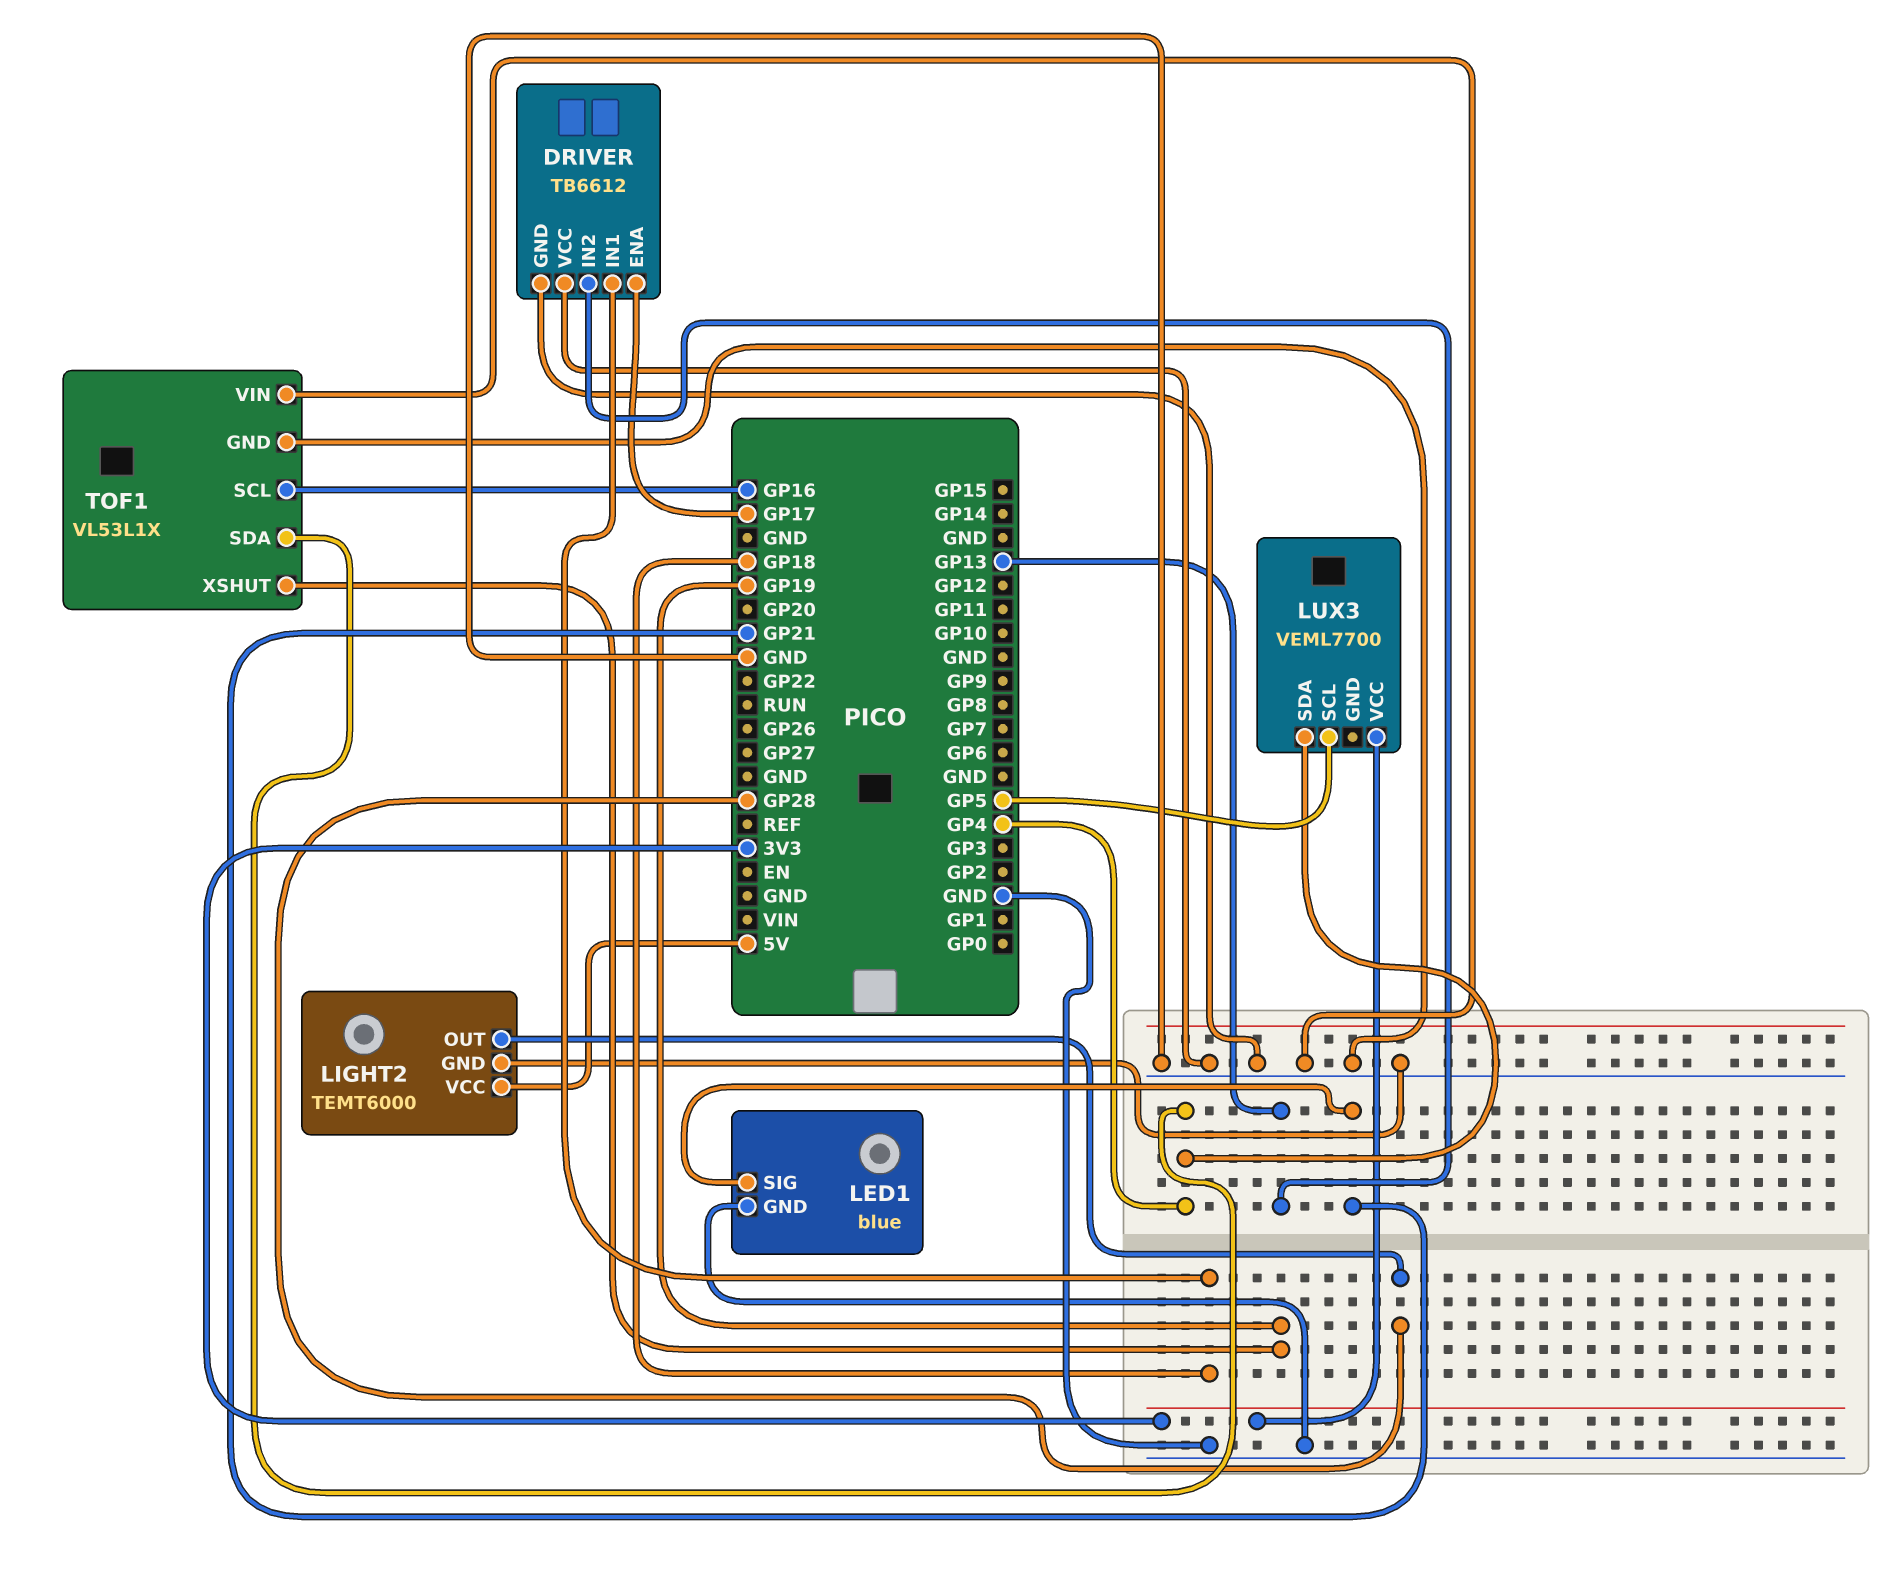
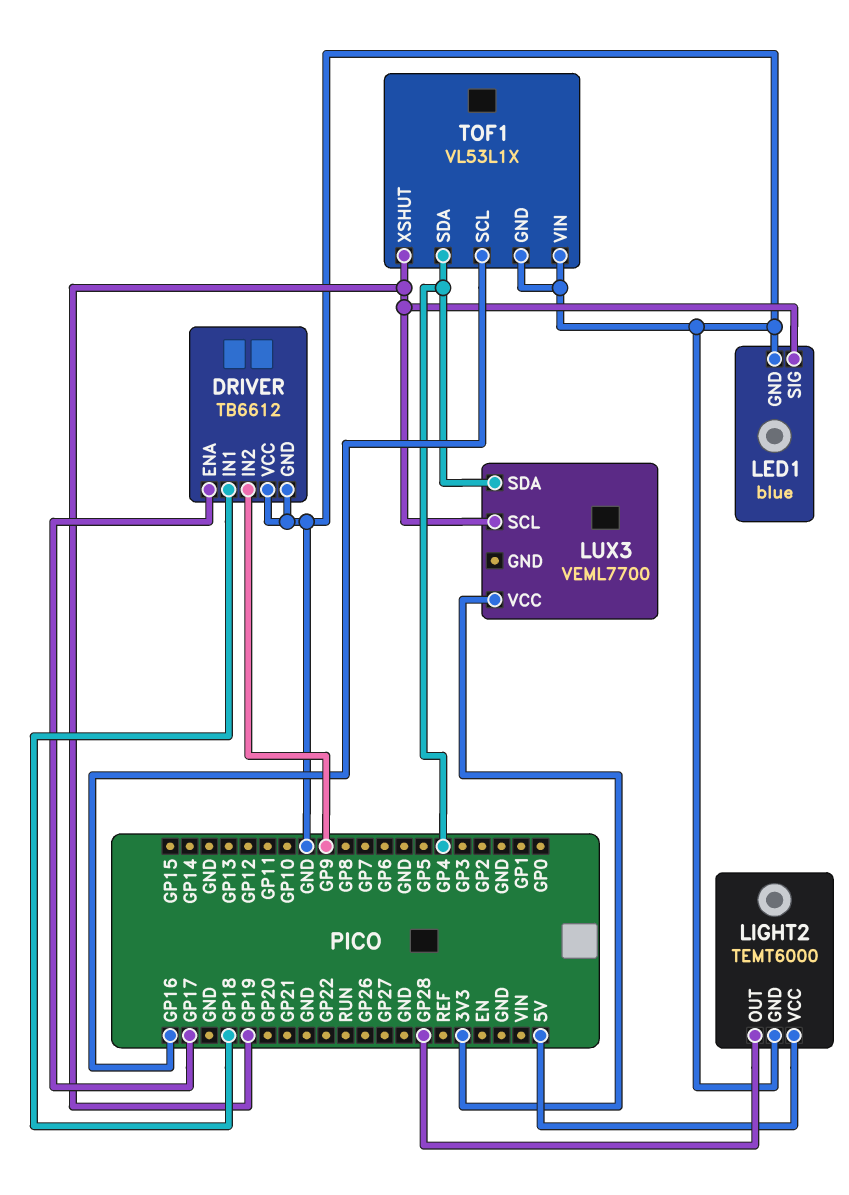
DRIVER pin IN2: GP13 -> GP9
LED1 pin SIG: GP21 -> GP19
LUX3 pin SCL: GP5 -> GP19

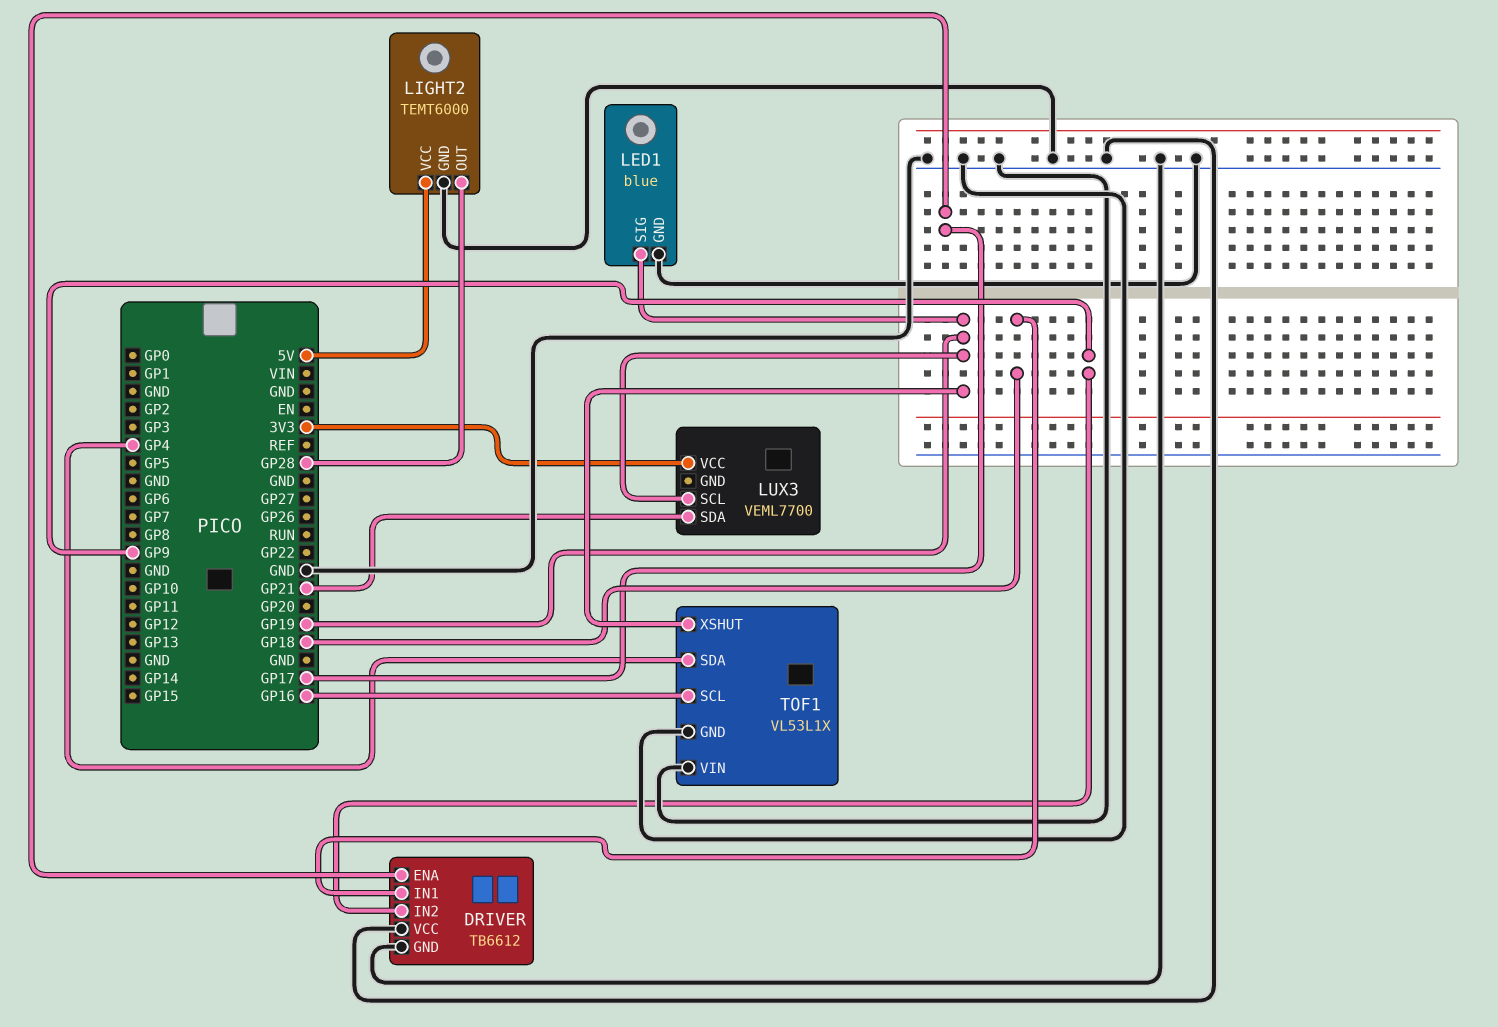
LUX3 pin SDA: GP4 -> GP21

